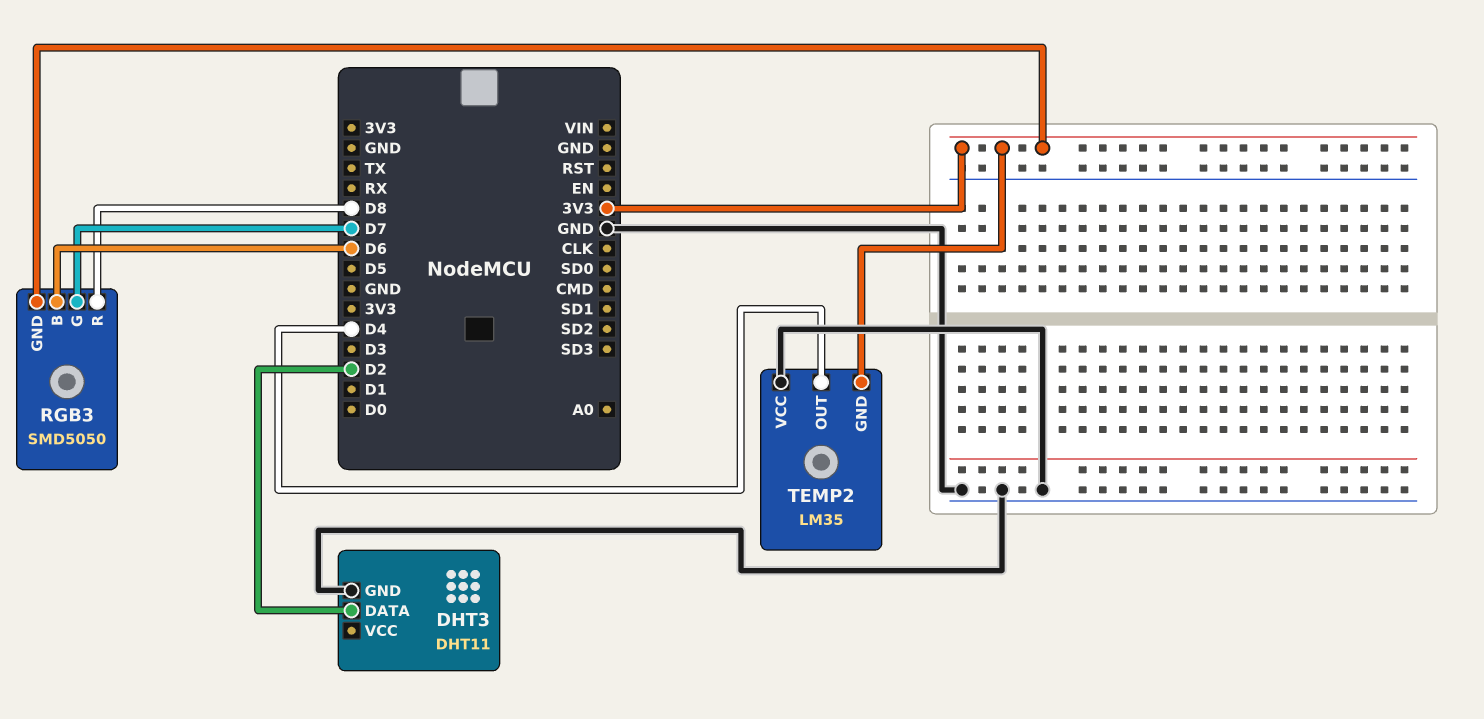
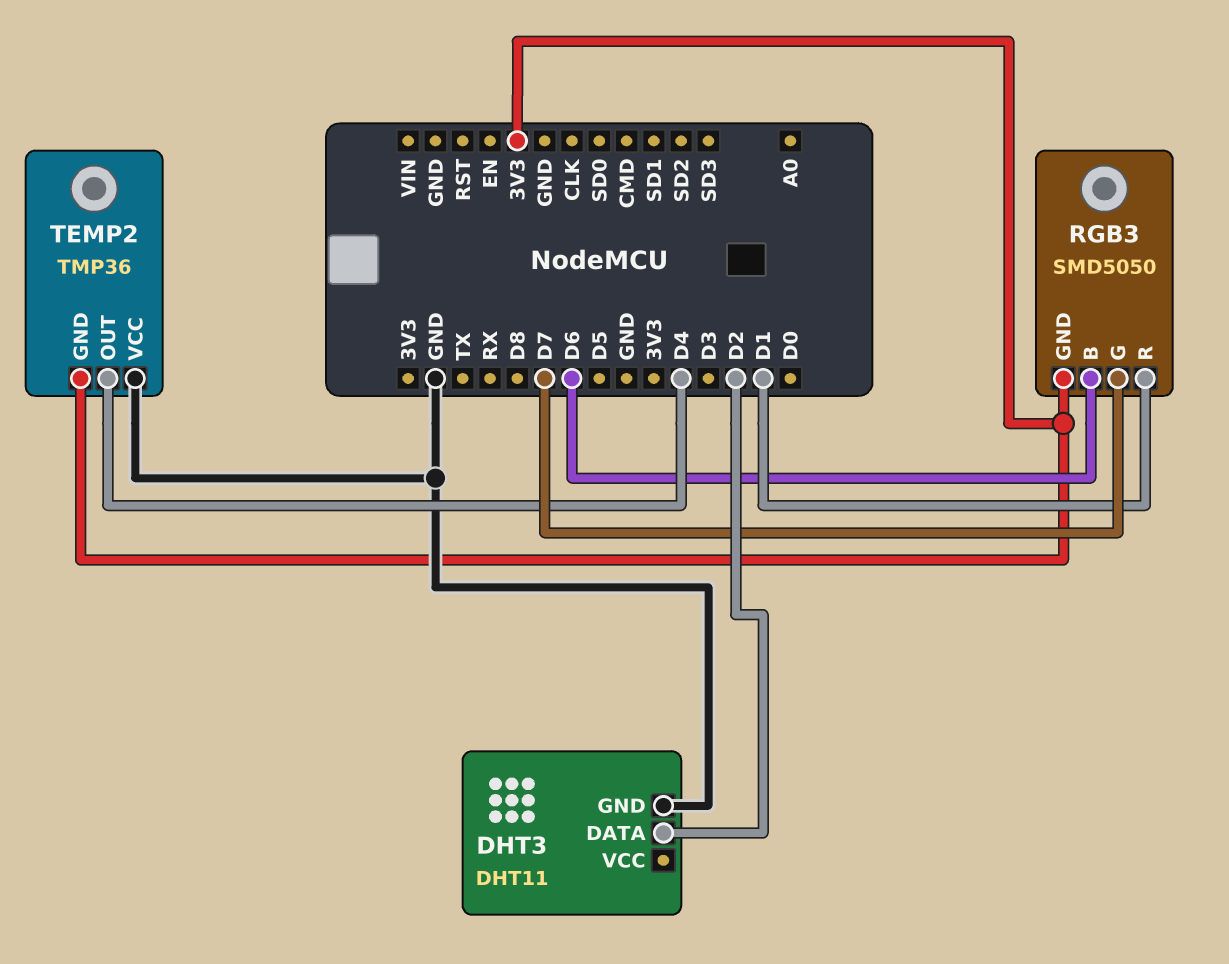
RGB3 pin R: D8 -> D1
TEMP2: LM35 -> TMP36

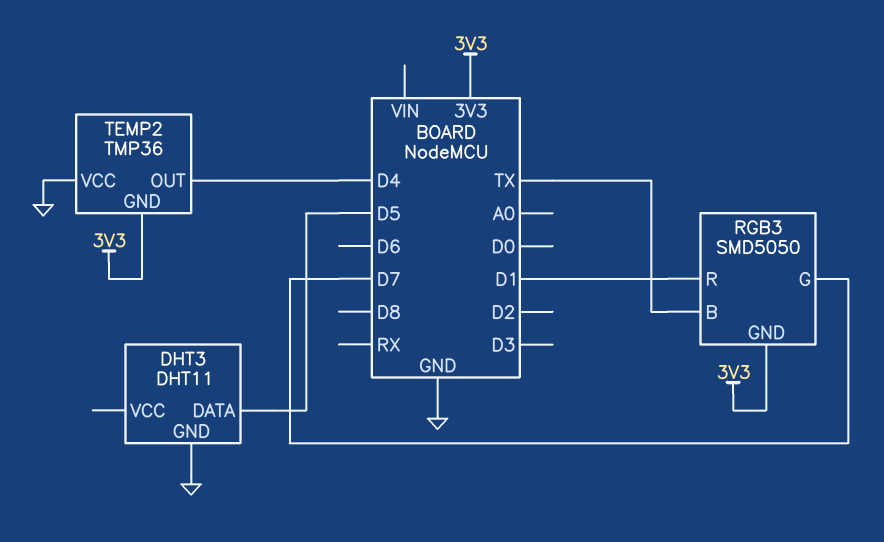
DHT3 pin DATA: D2 -> D5
RGB3 pin B: D6 -> TX

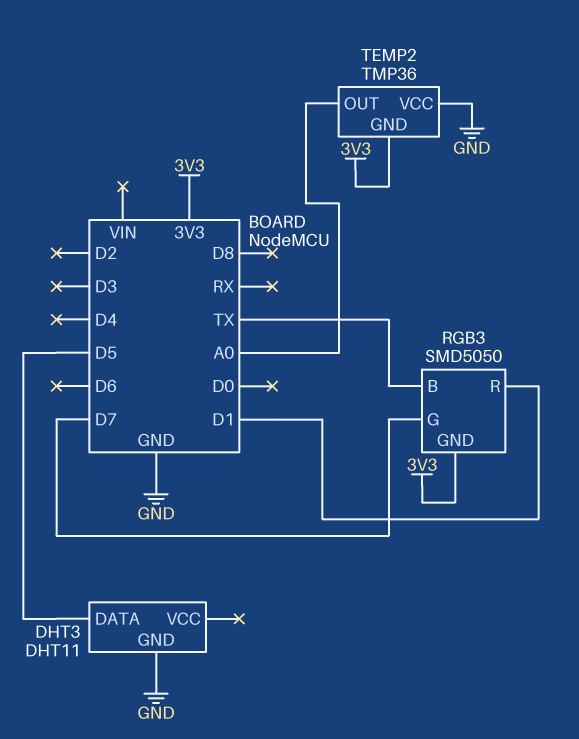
TEMP2 pin OUT: D4 -> A0

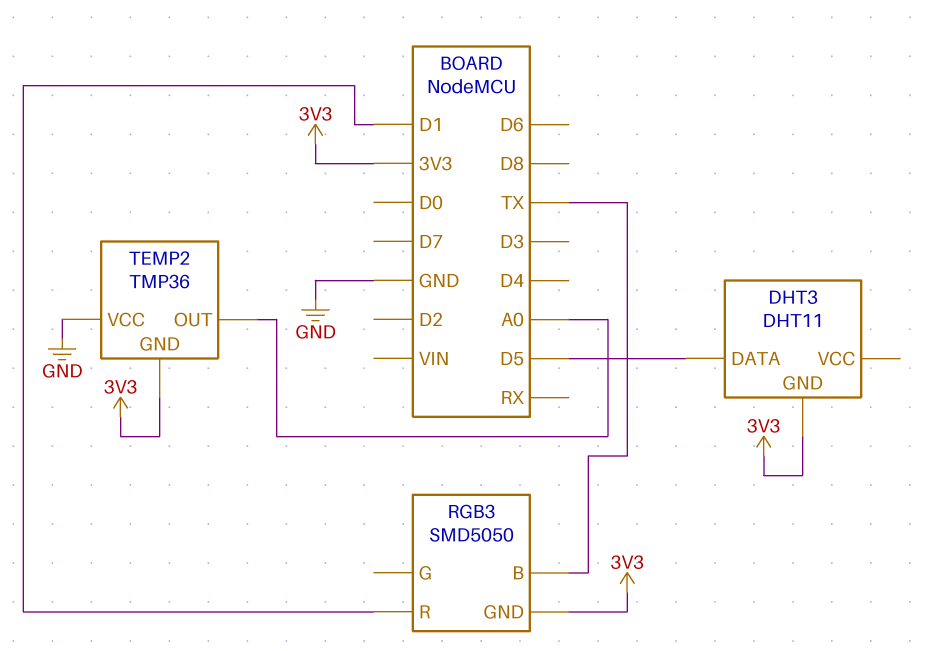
DHT3 pin GND: GND -> 3V3
RGB3 pin G: D7 -> none

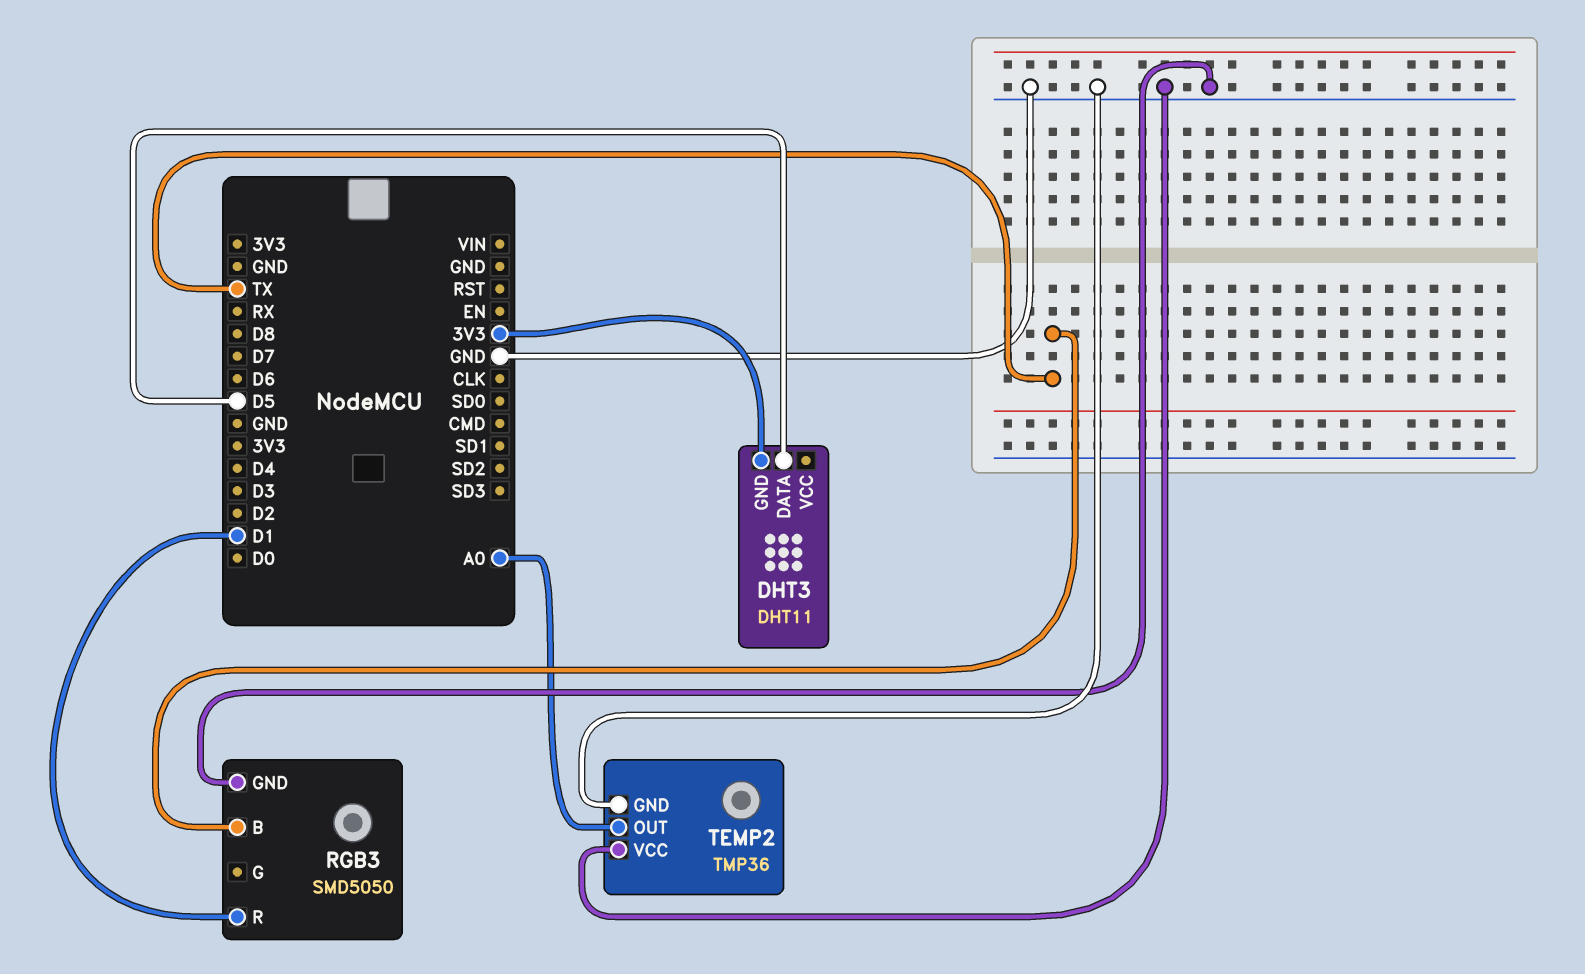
RGB3 pin GND: 3V3 -> GND
TEMP2 pin GND: 3V3 -> GND

